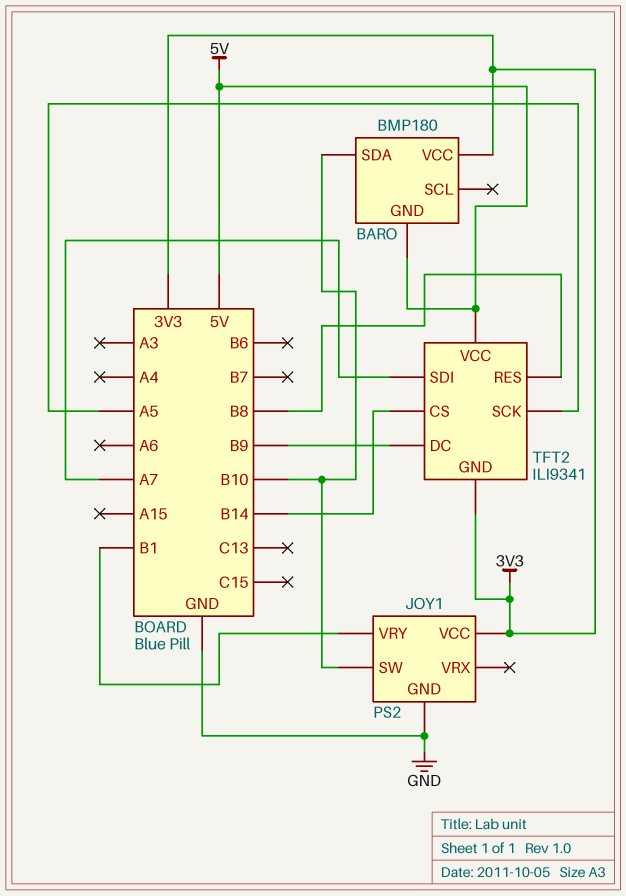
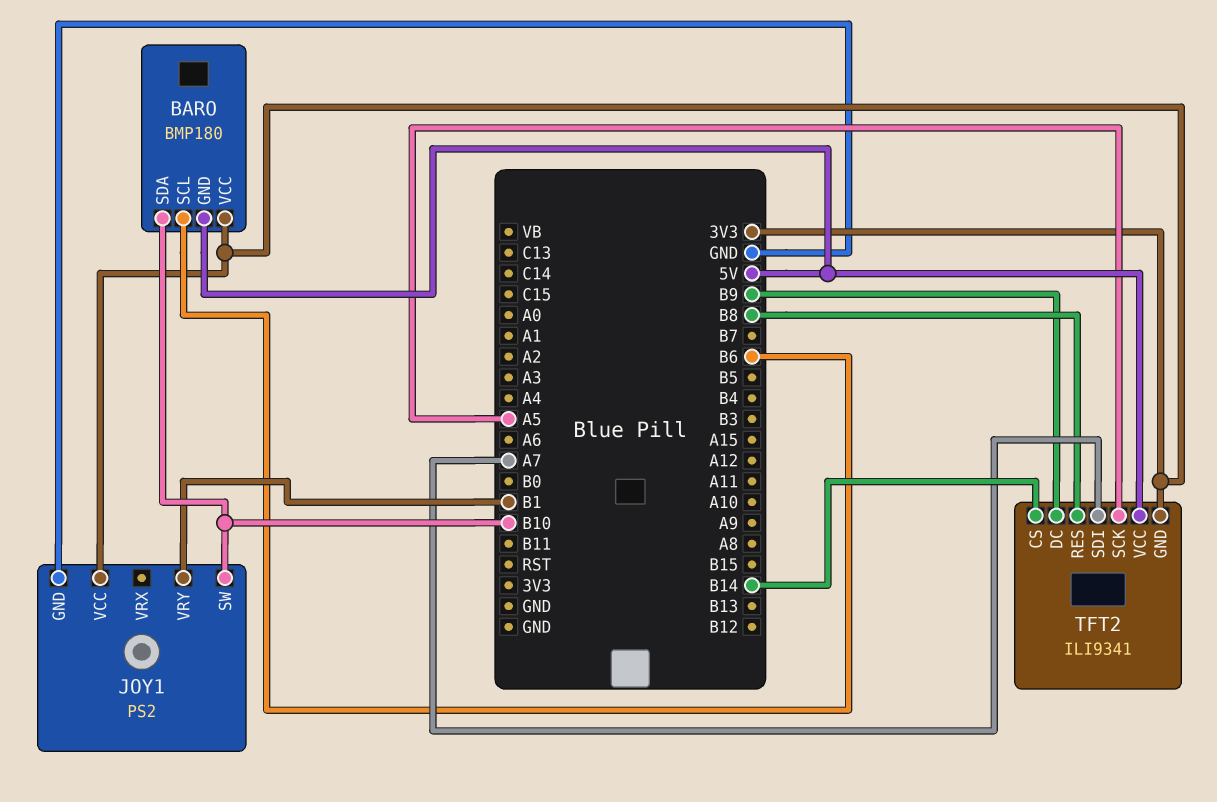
BARO pin SCL: none -> B6

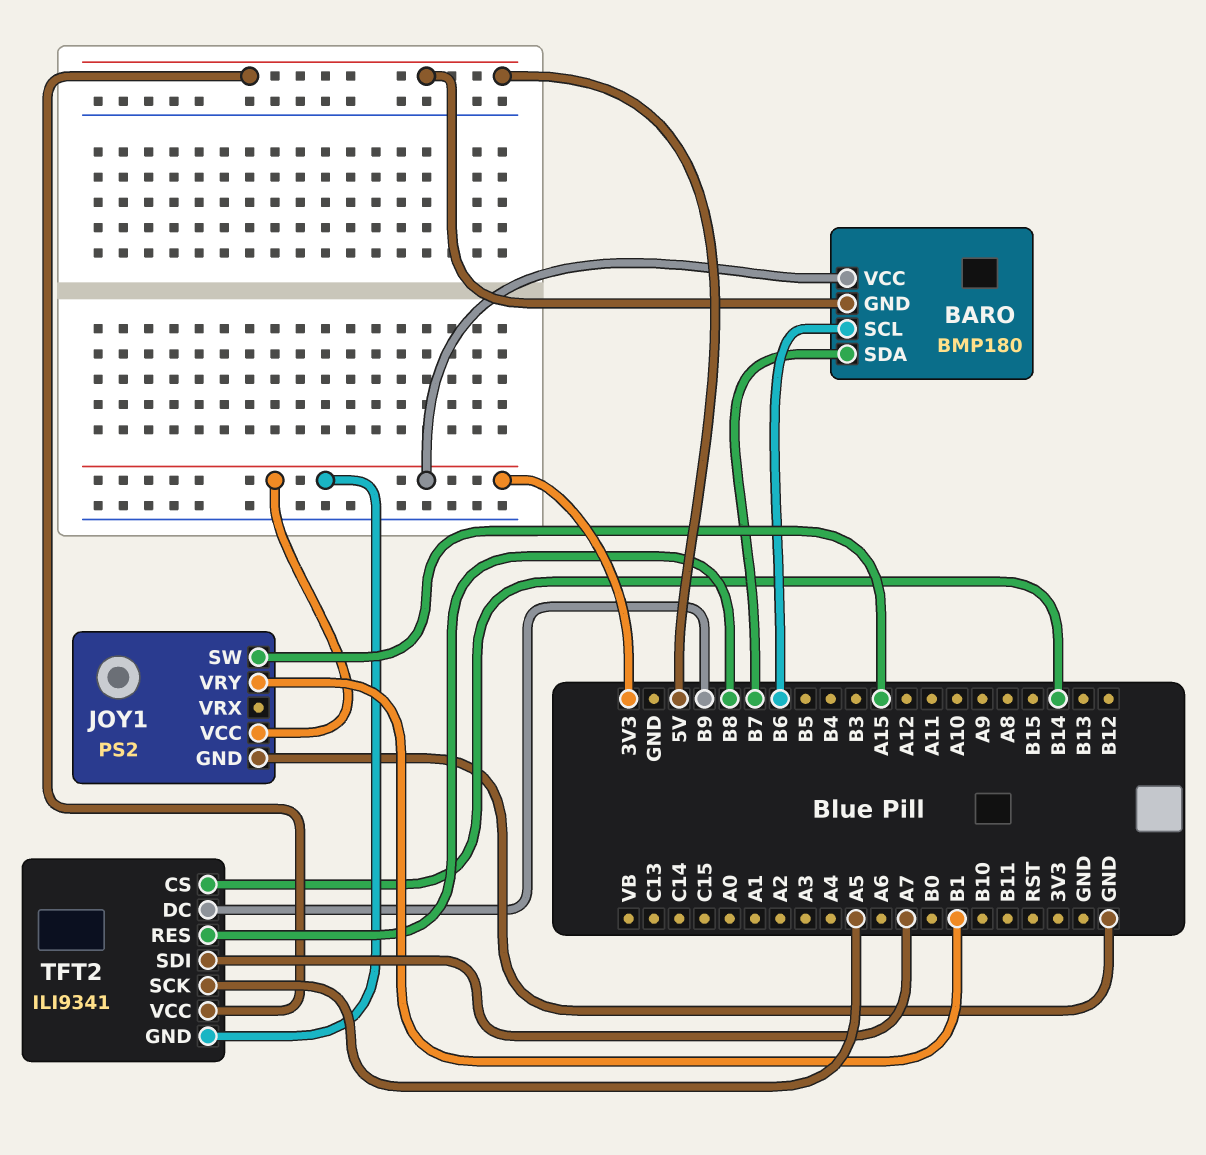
BARO pin SDA: B10 -> B7
JOY1 pin SW: B10 -> A15

